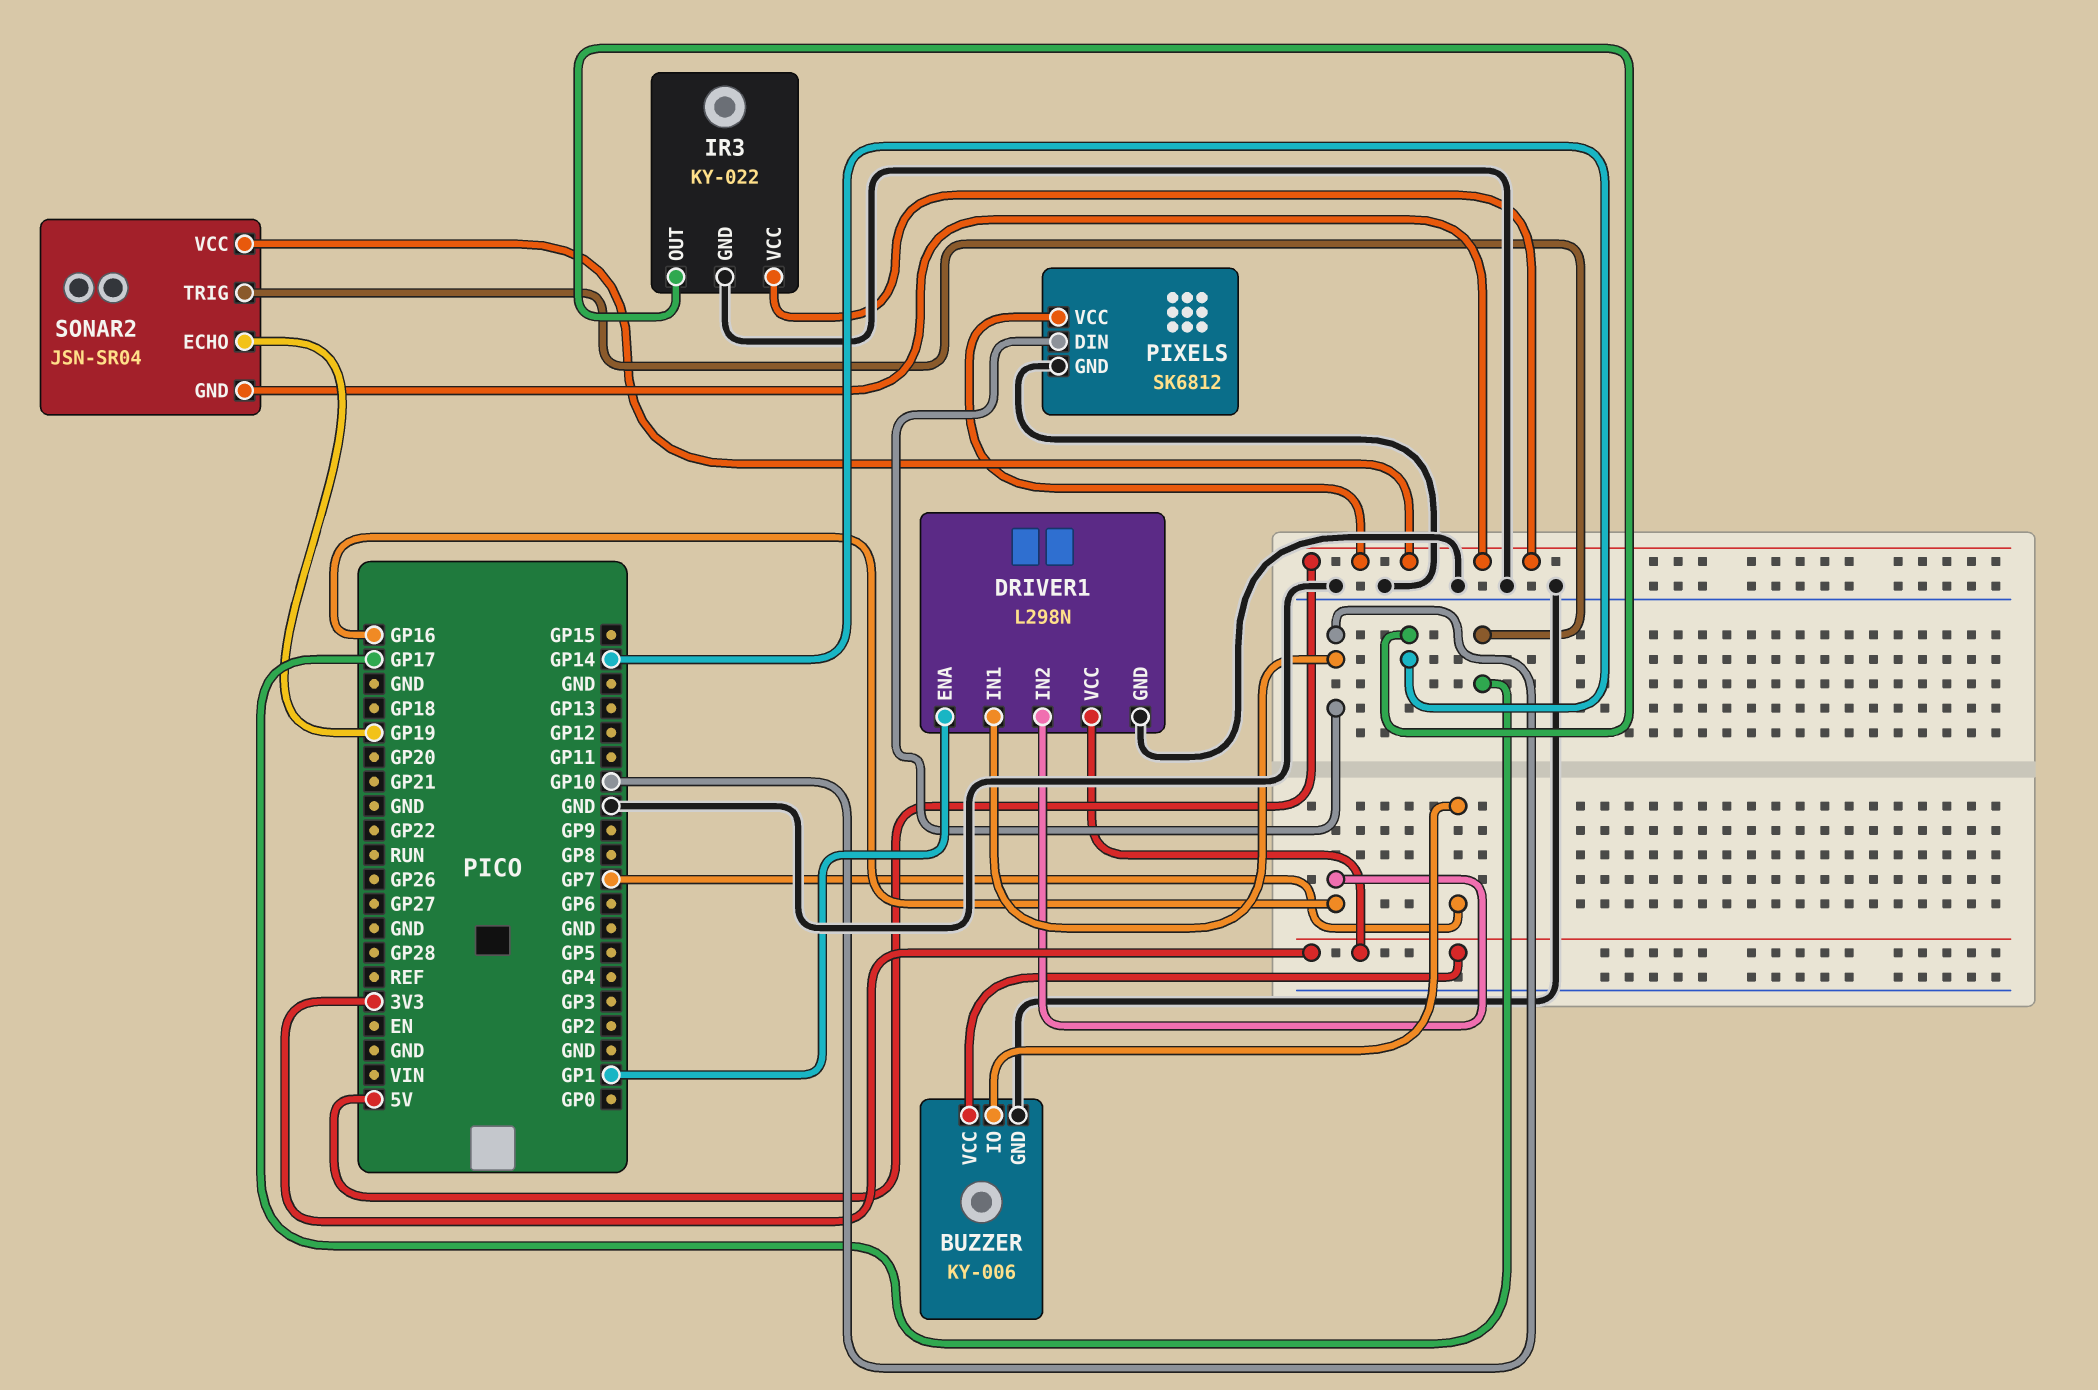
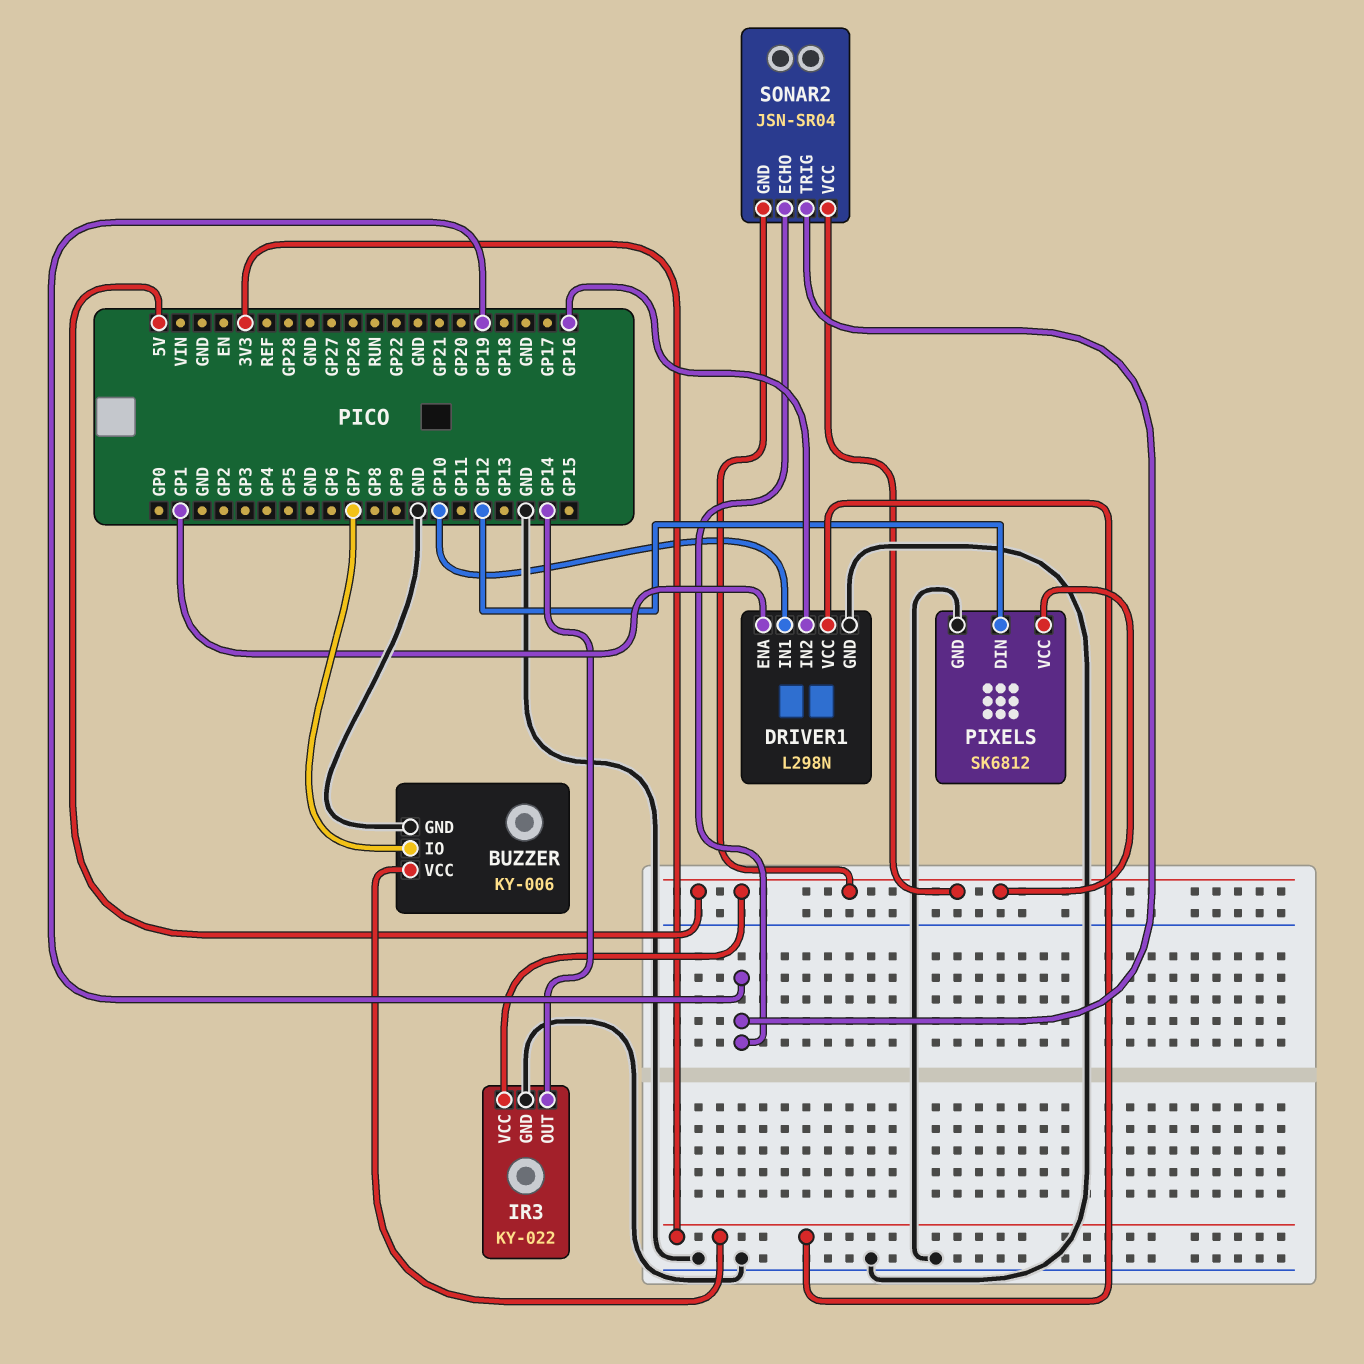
PIXELS pin DIN: GP10 -> GP12
SONAR2 pin TRIG: GP17 -> GP19

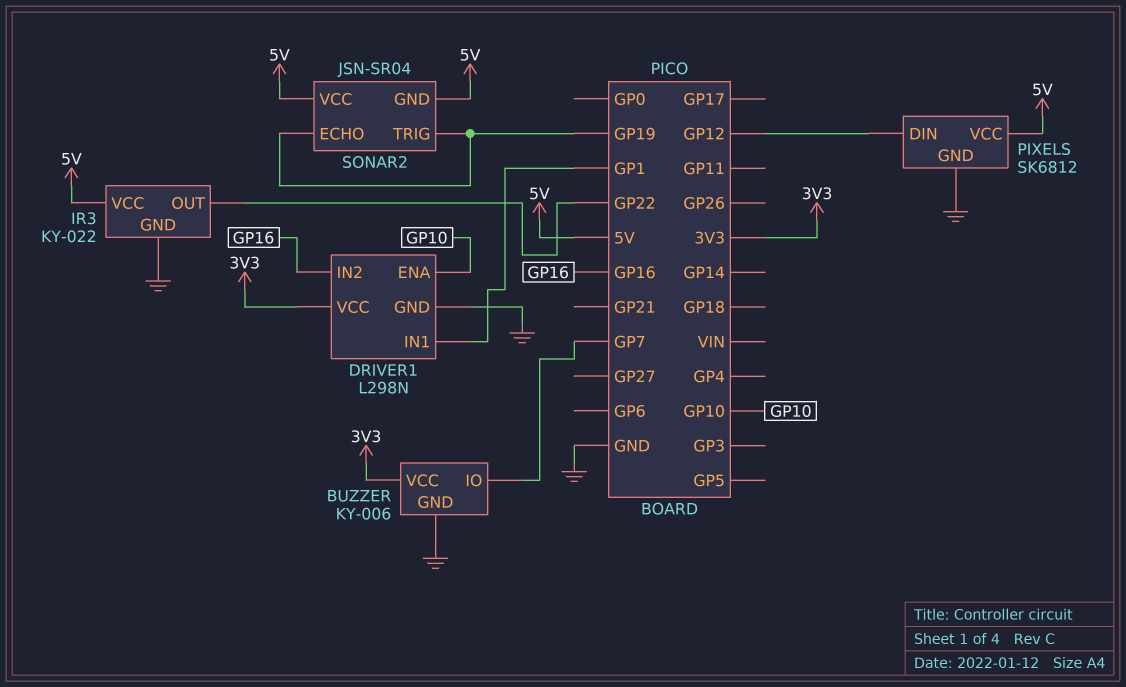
DRIVER1 pin ENA: GP1 -> GP10
DRIVER1 pin IN1: GP10 -> GP1
IR3 pin OUT: GP14 -> GP22

